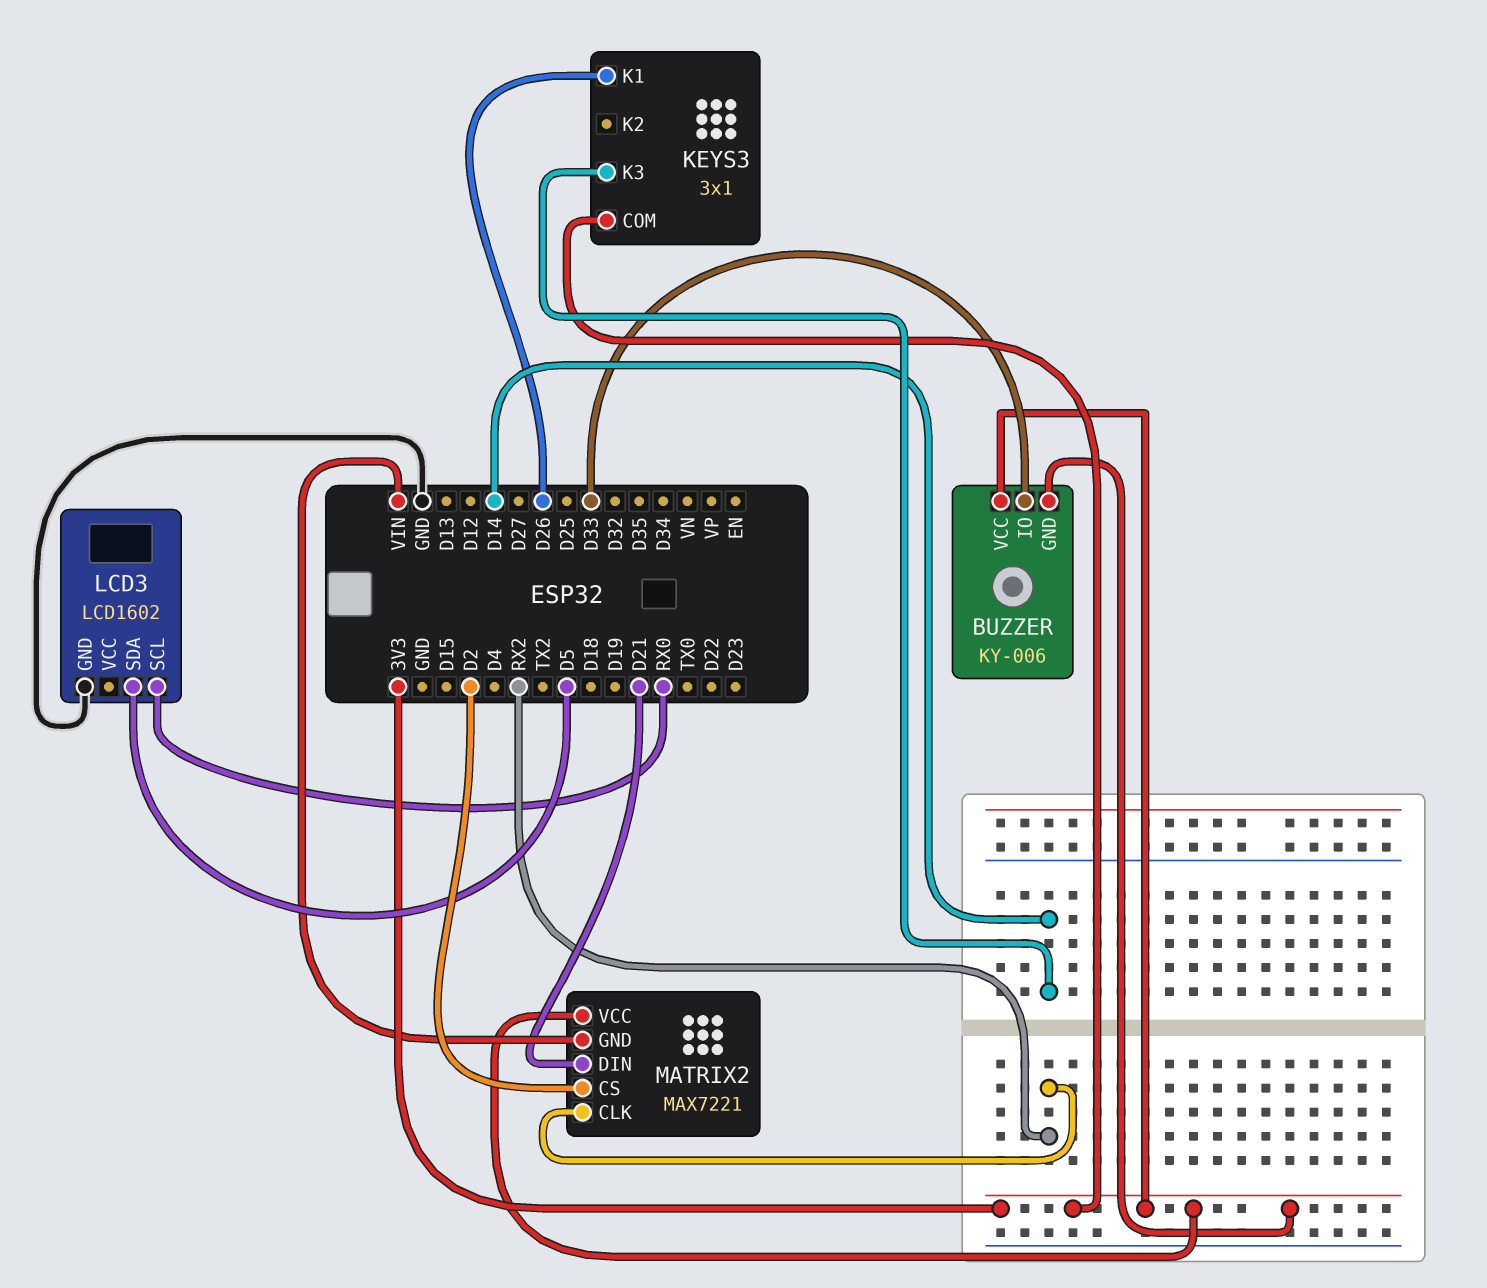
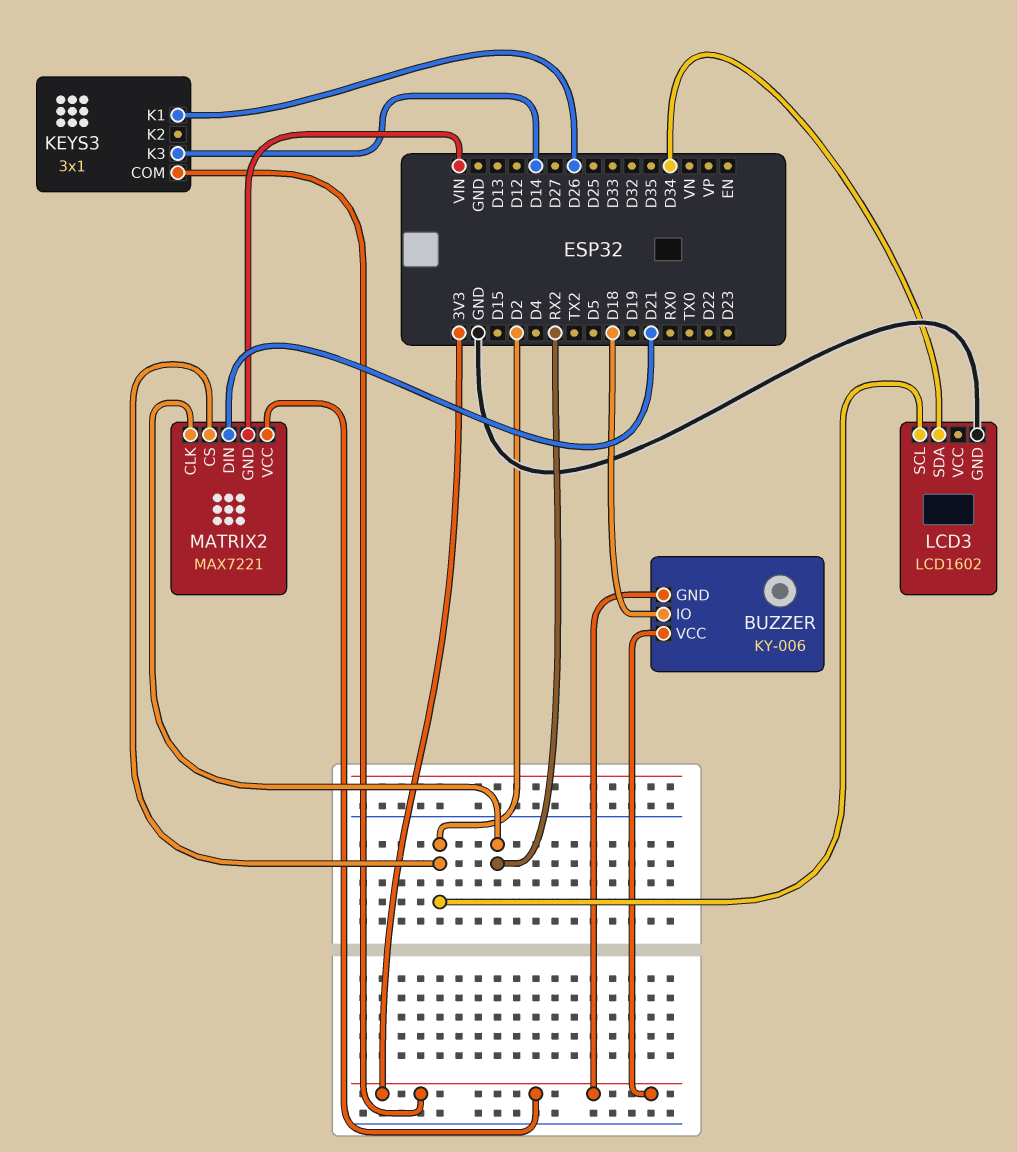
BUZZER pin IO: D33 -> D18
LCD3 pin SCL: RX0 -> D2
LCD3 pin SDA: D5 -> D34

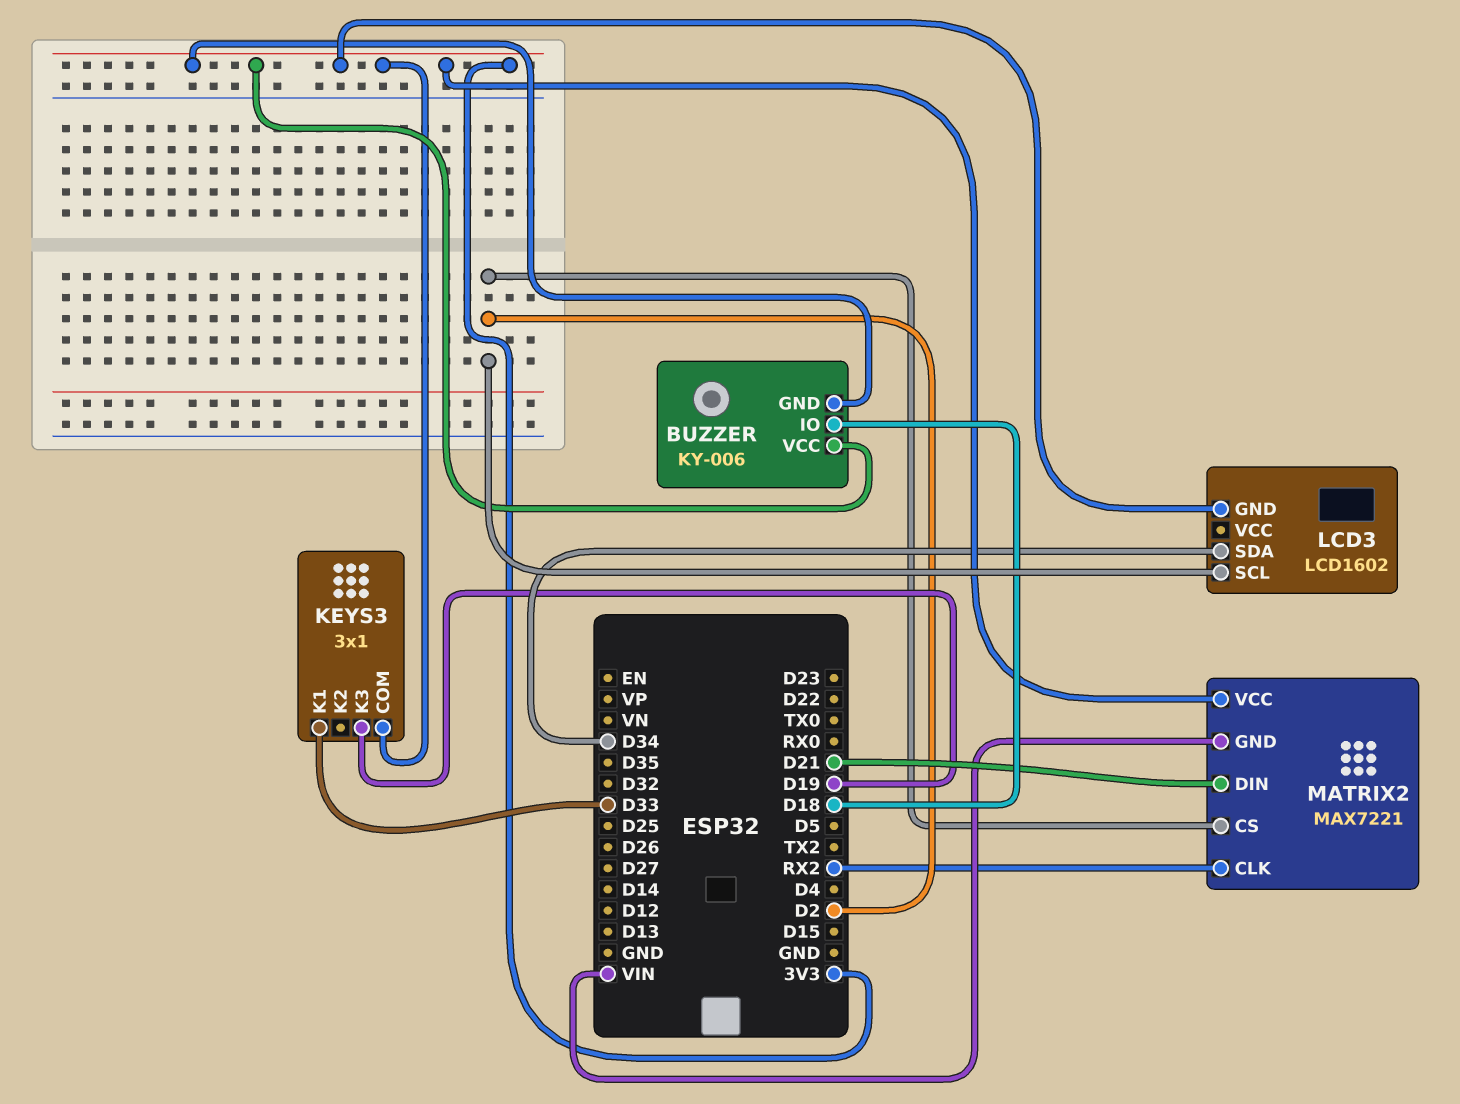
KEYS3 pin K1: D26 -> D33
KEYS3 pin K3: D14 -> D19
LCD3 pin GND: GND -> 3V3

